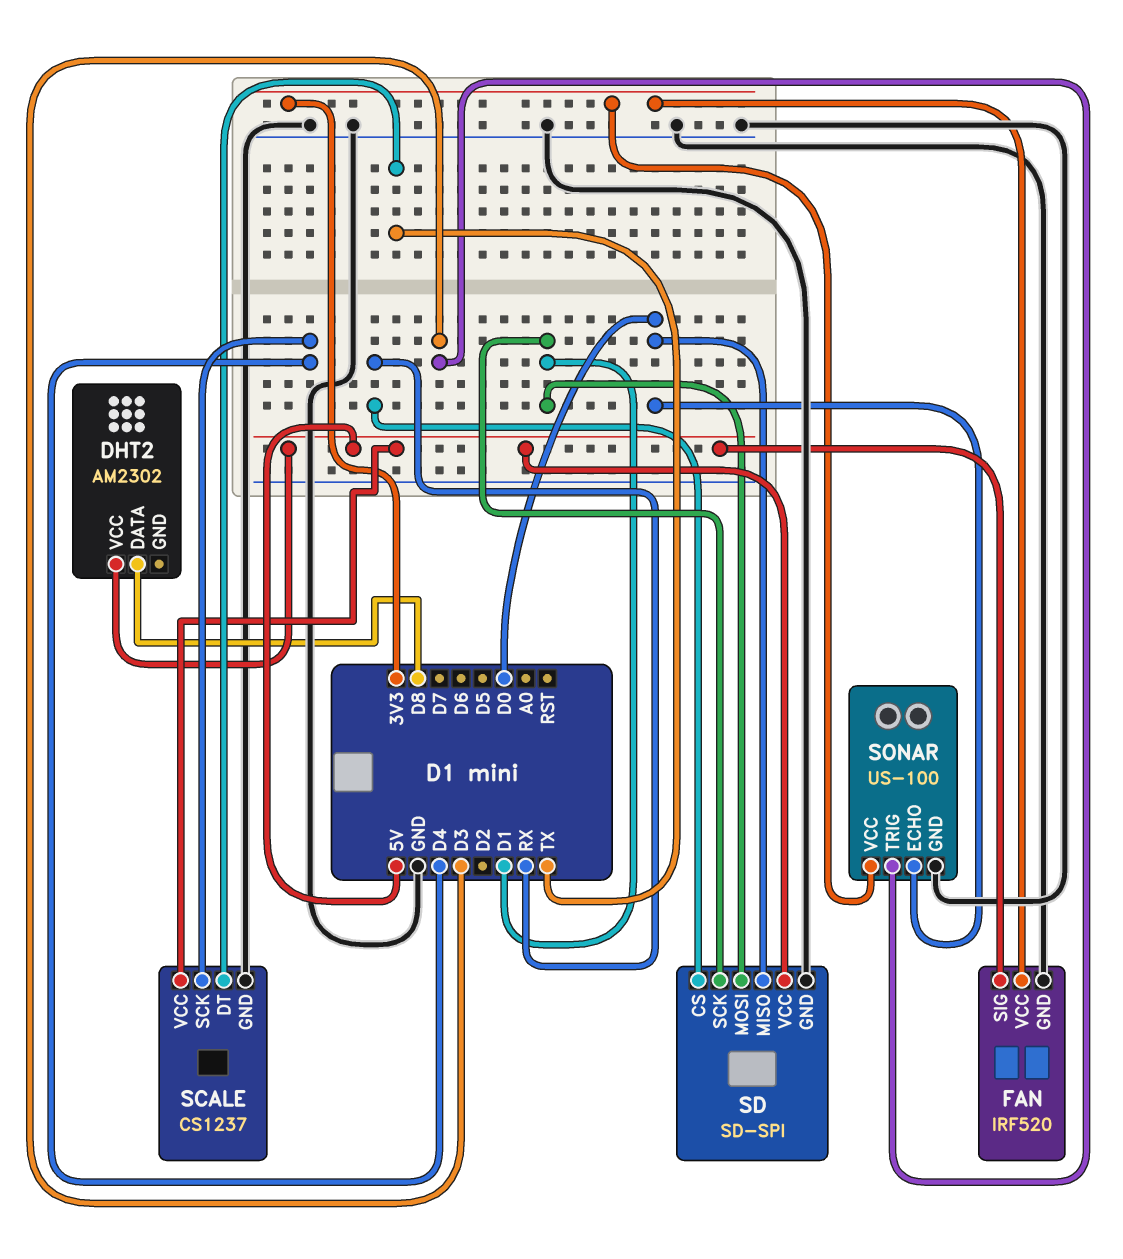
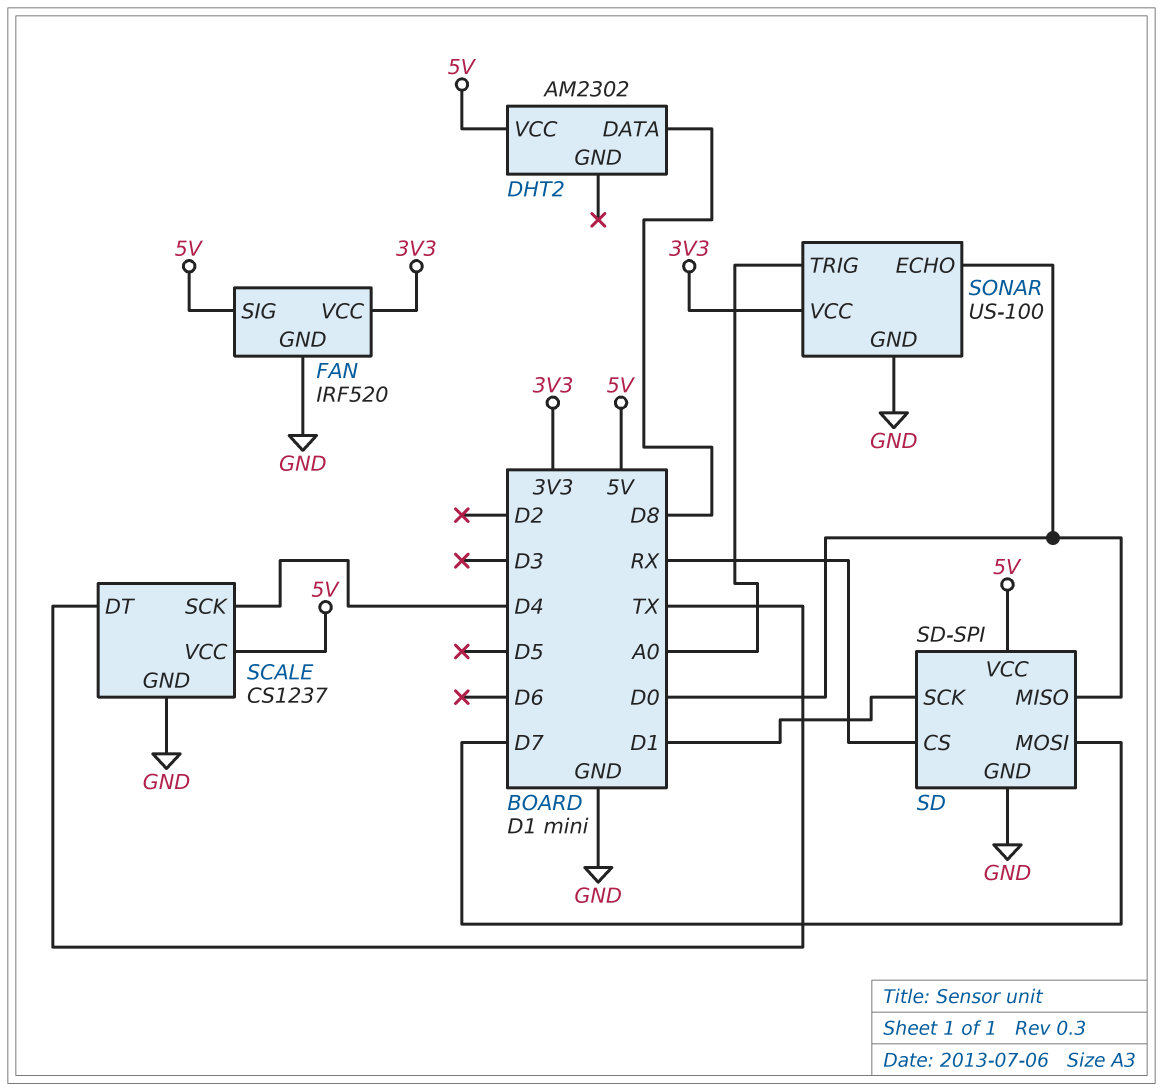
SD pin MOSI: D1 -> D7
SONAR pin TRIG: D3 -> A0

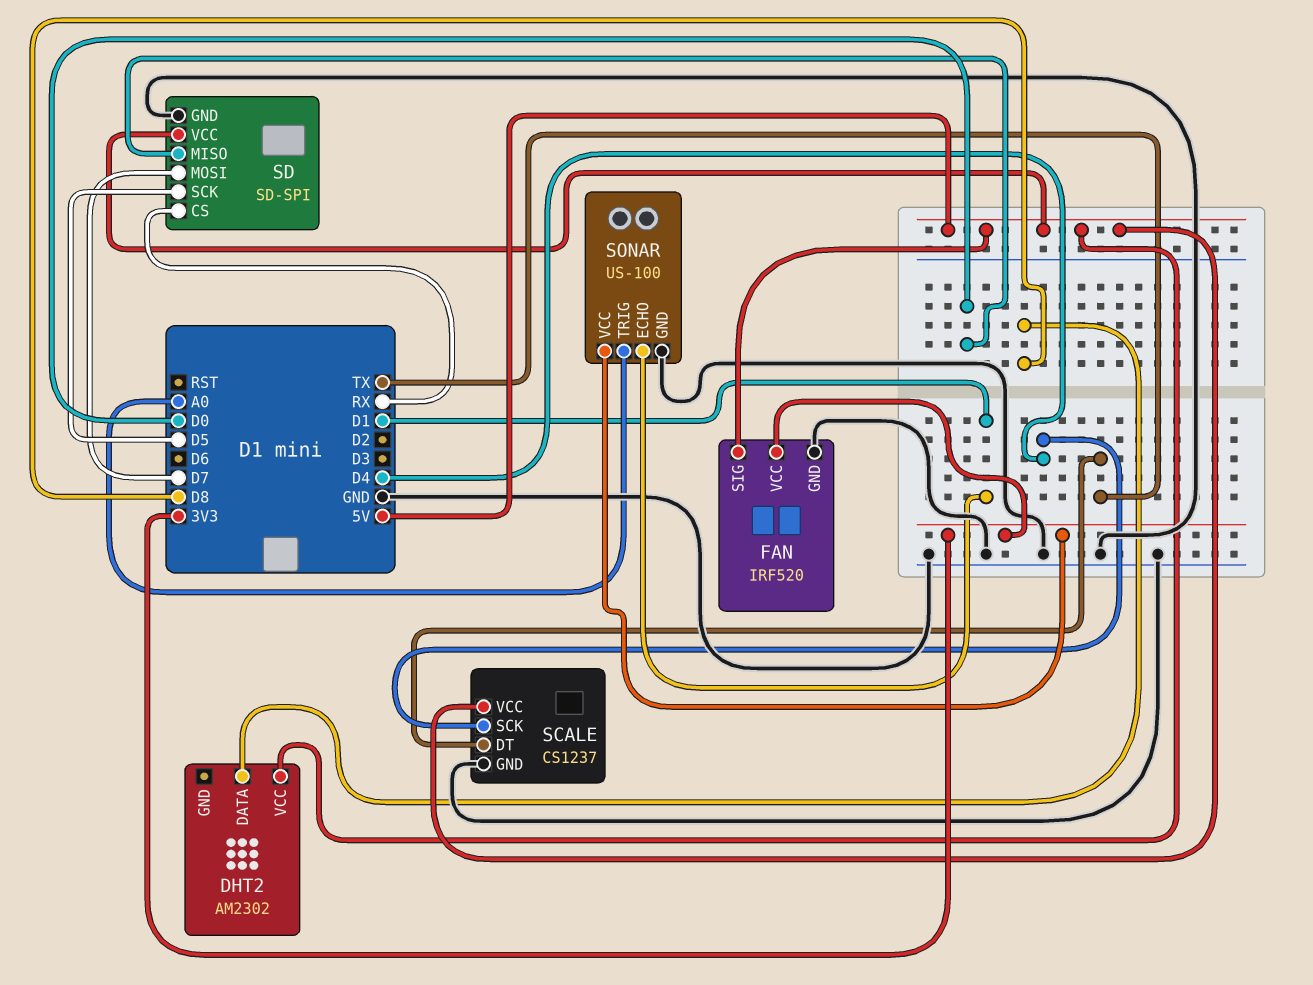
SD pin SCK: D1 -> D5
SONAR pin ECHO: D0 -> D1

